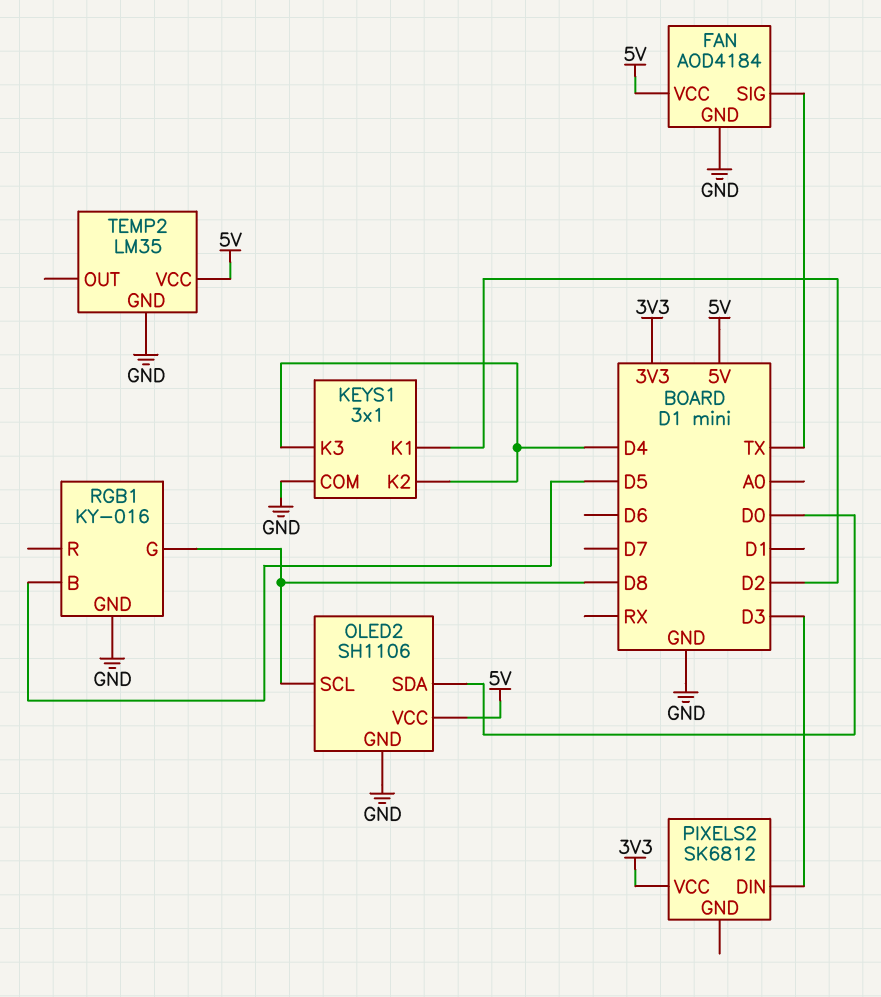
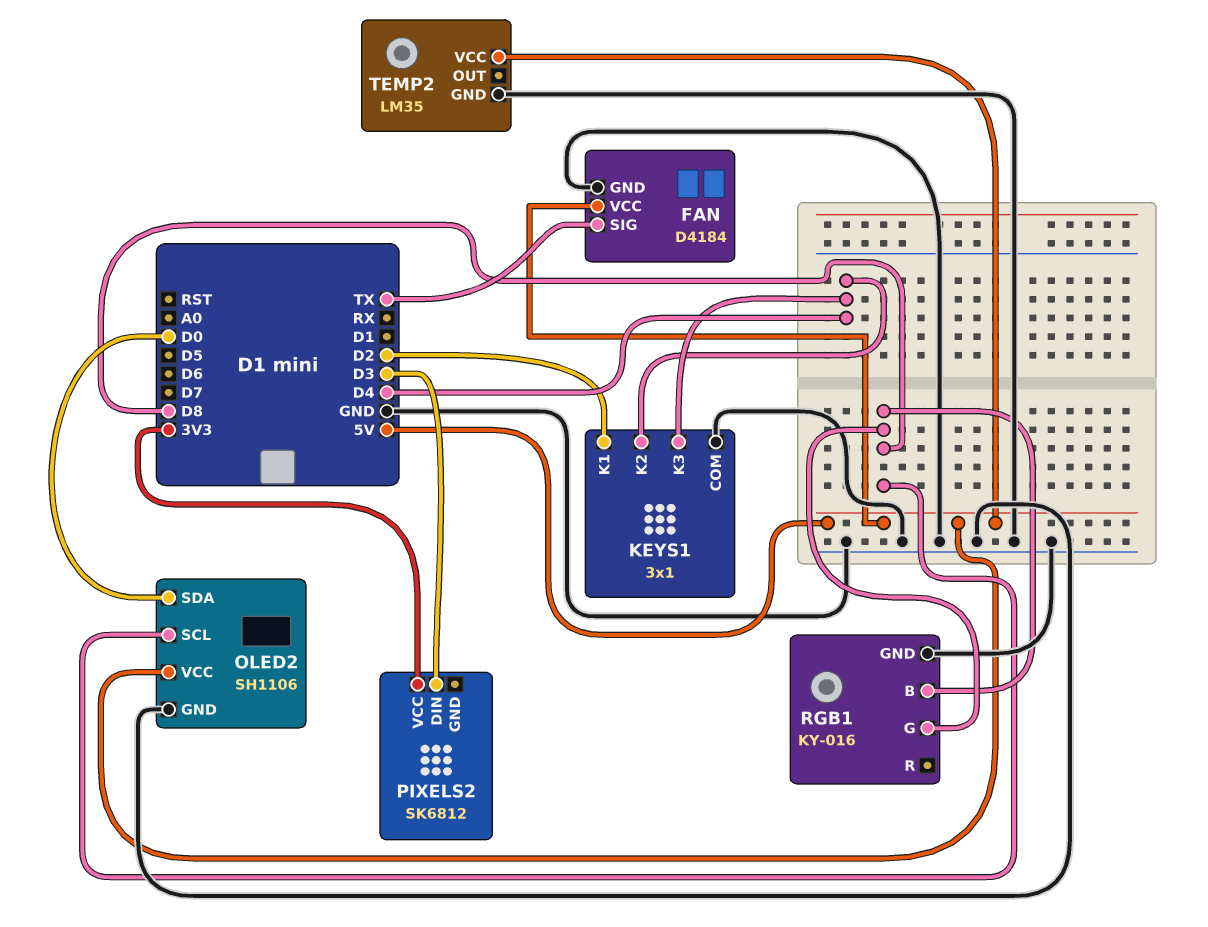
FAN: AOD4184 -> D4184
RGB1 pin B: D5 -> D8

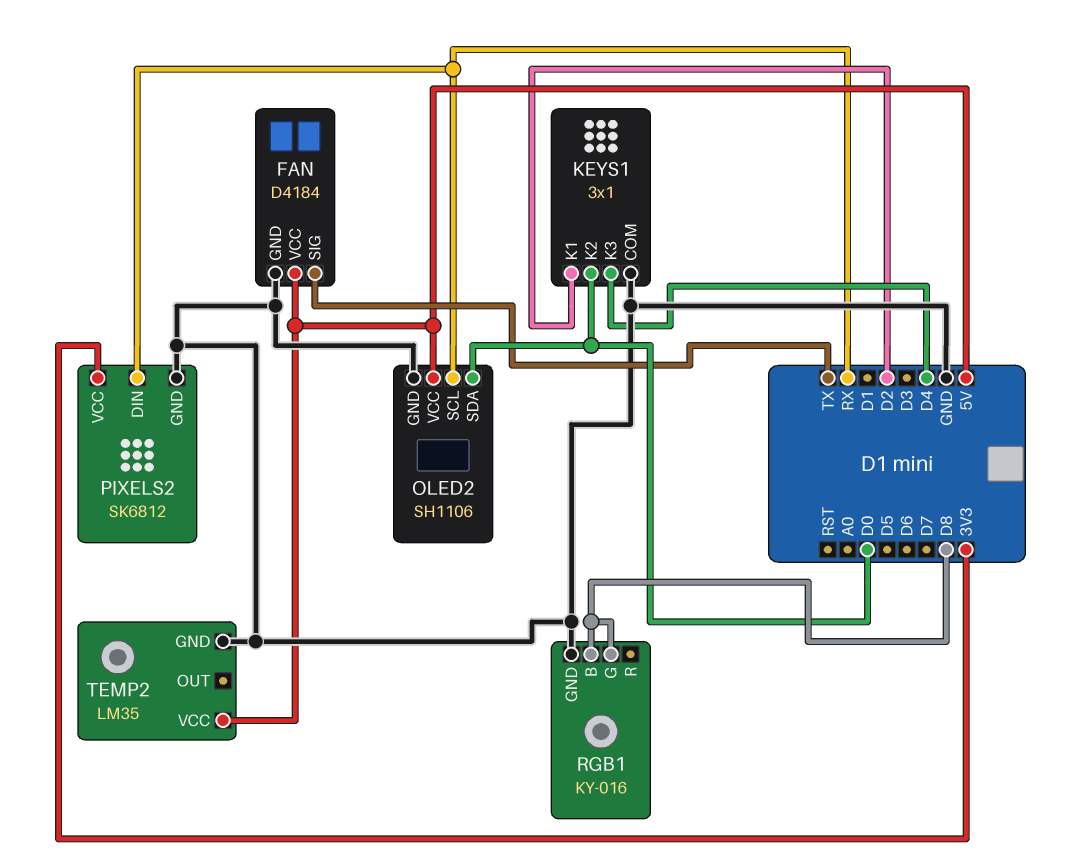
KEYS1 pin K2: D4 -> D0
OLED2 pin SCL: D8 -> RX
PIXELS2 pin DIN: D3 -> RX
PIXELS2 pin GND: none -> GND

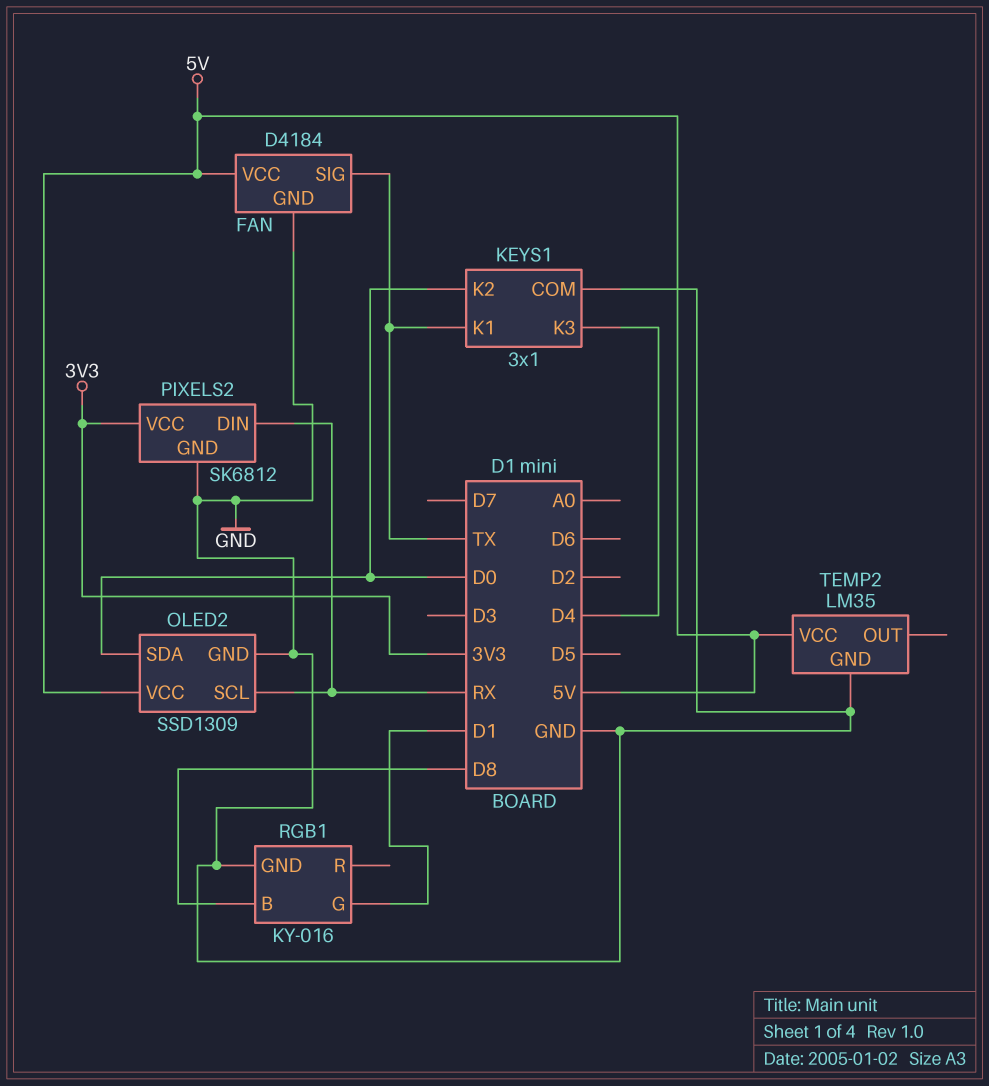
KEYS1 pin K1: D2 -> TX
OLED2: SH1106 -> SSD1309
RGB1 pin G: D8 -> D1

